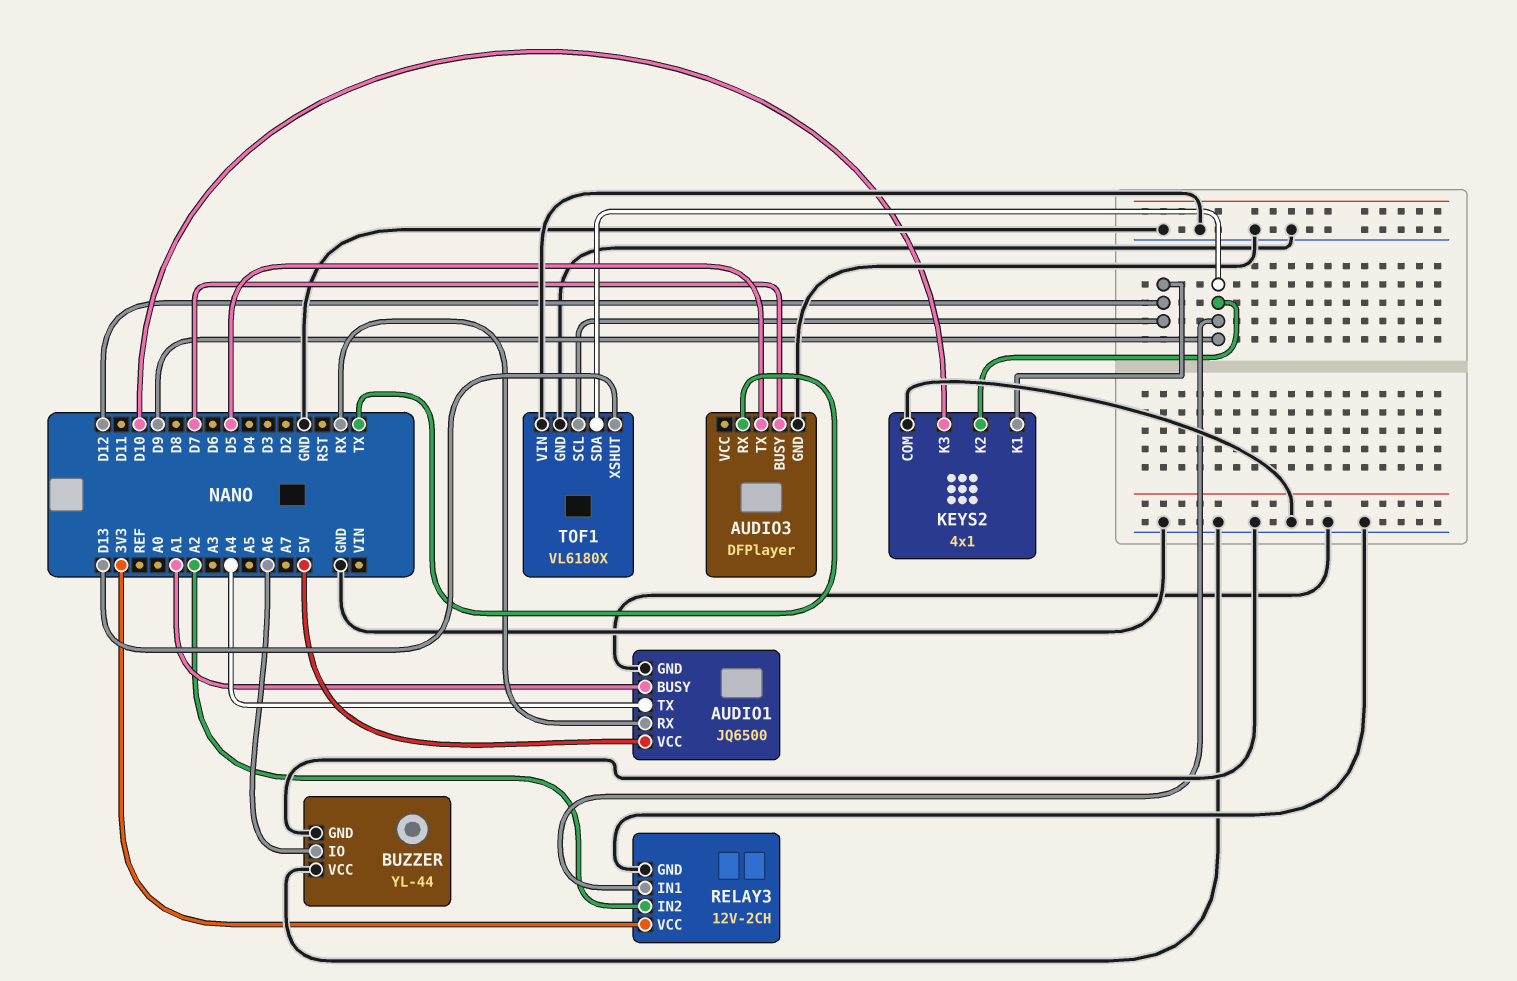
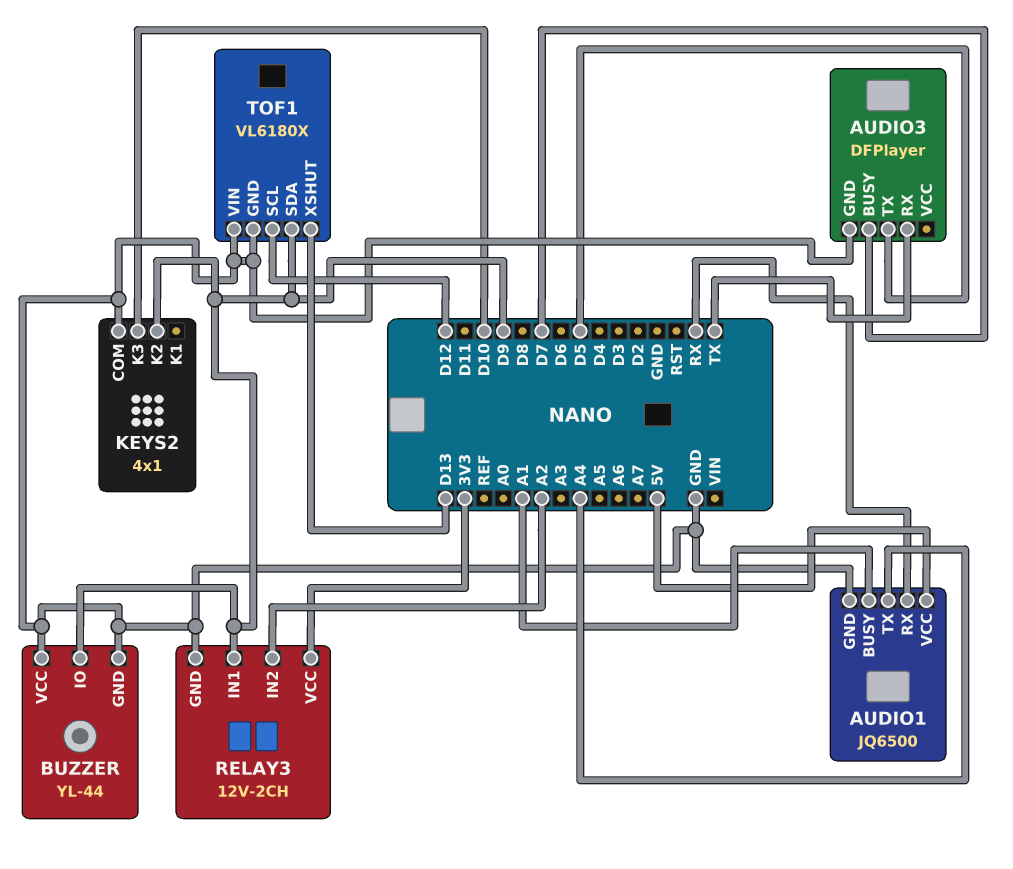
BUZZER pin IO: A6 -> D9
KEYS2 pin K1: D12 -> none

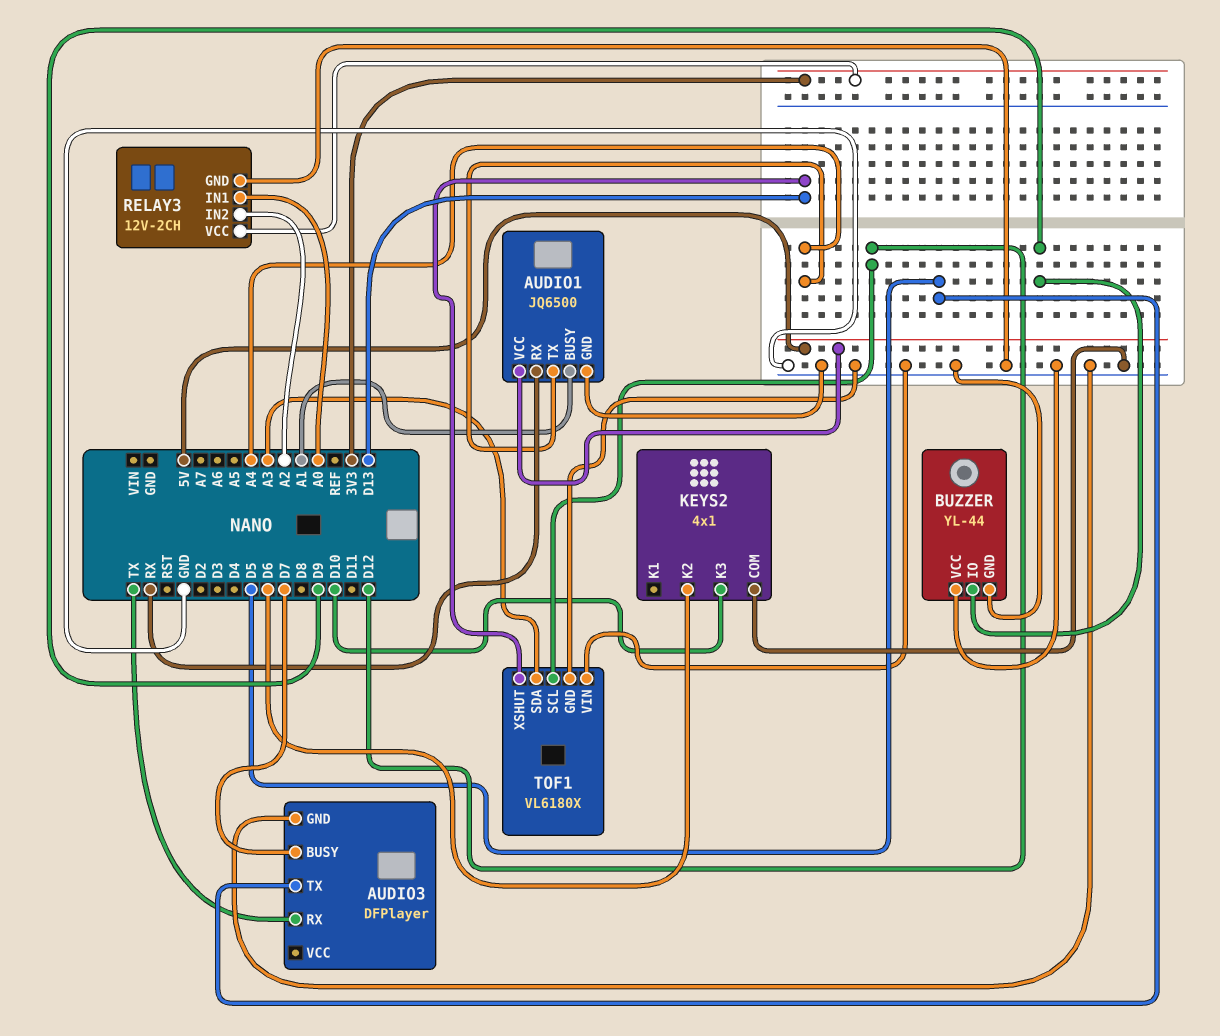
KEYS2 pin K2: D9 -> D6
RELAY3 pin IN1: D9 -> A0
TOF1 pin SDA: D9 -> A3

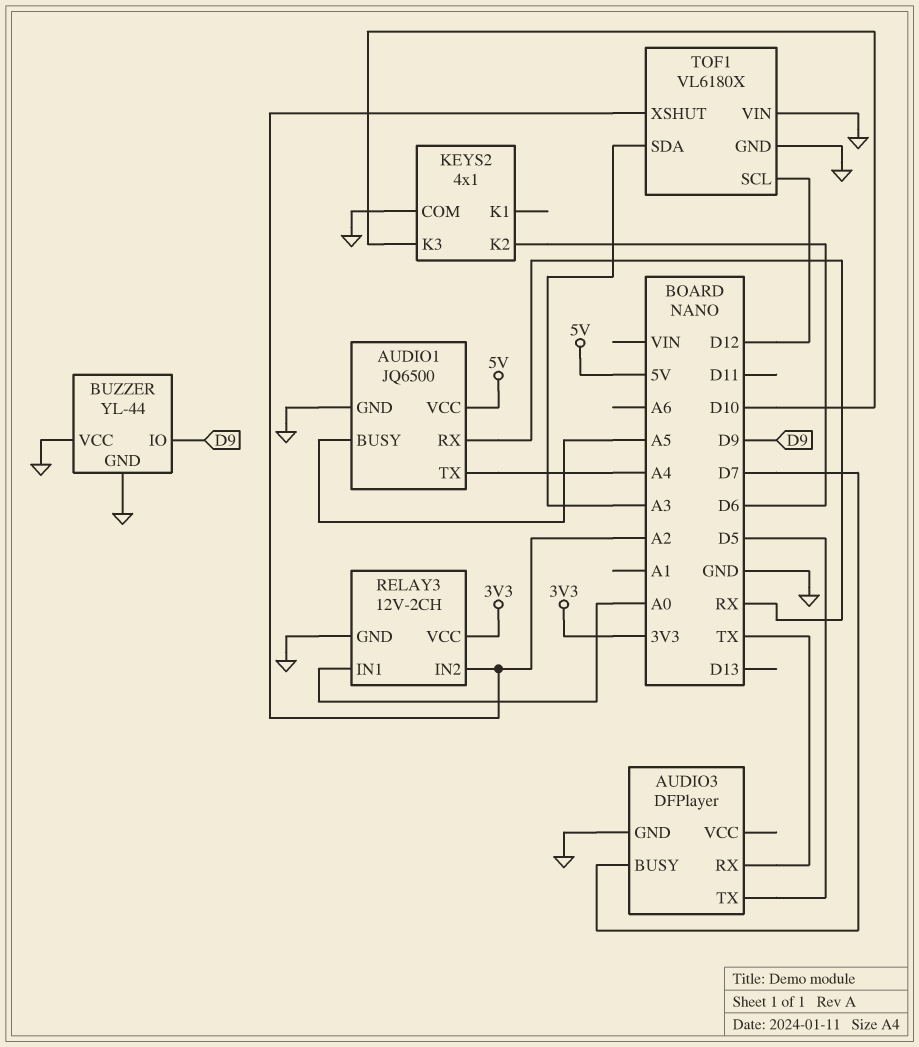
AUDIO1 pin BUSY: A1 -> A5
TOF1 pin XSHUT: D13 -> A2

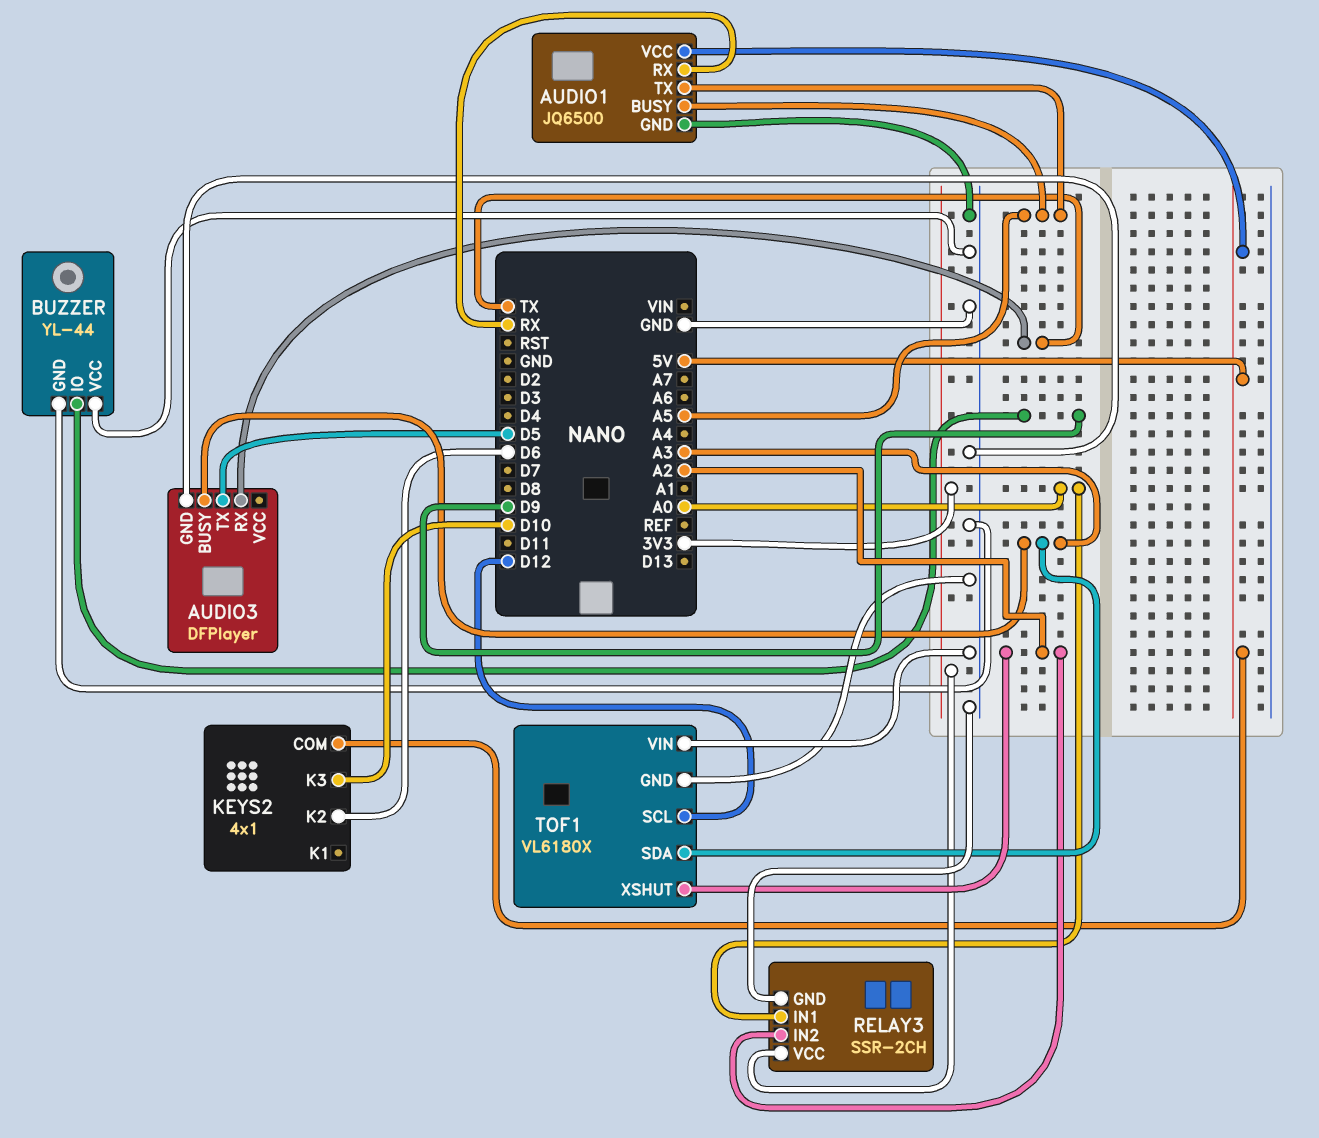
AUDIO1 pin TX: A4 -> A5
AUDIO3 pin BUSY: D7 -> A3
KEYS2 pin COM: GND -> 5V
RELAY3: 12V-2CH -> SSR-2CH

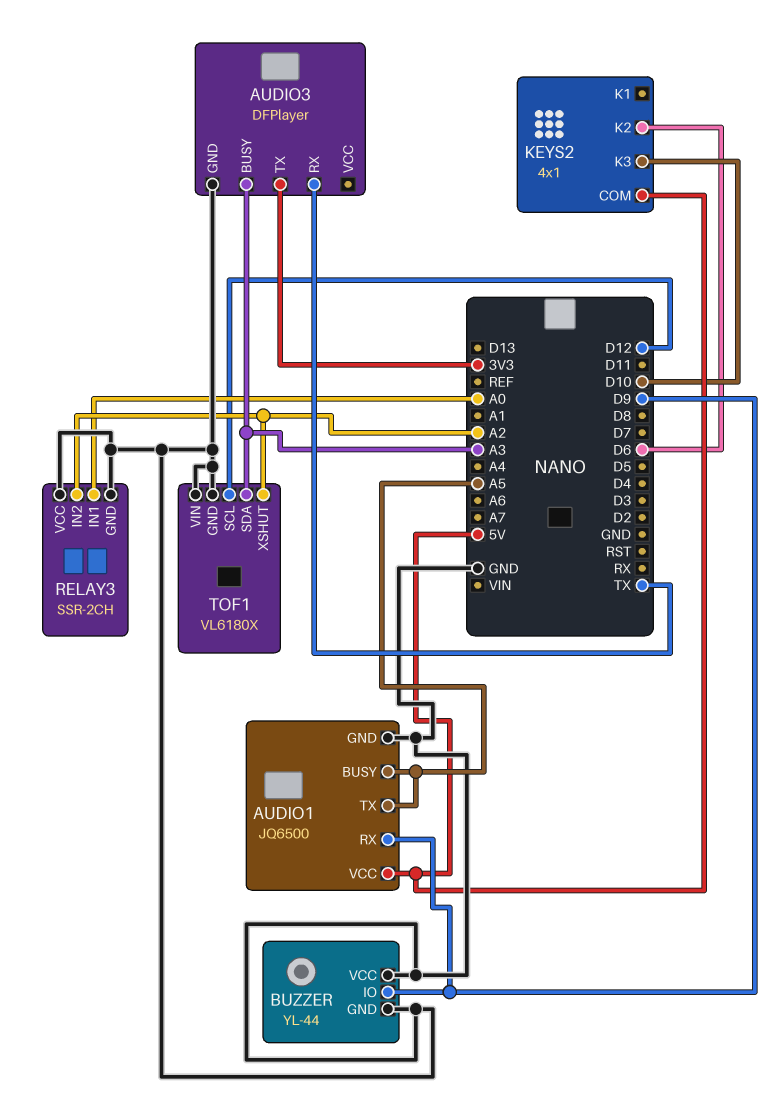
AUDIO1 pin RX: RX -> D9
AUDIO3 pin TX: D5 -> 3V3
RELAY3 pin VCC: 3V3 -> GND

